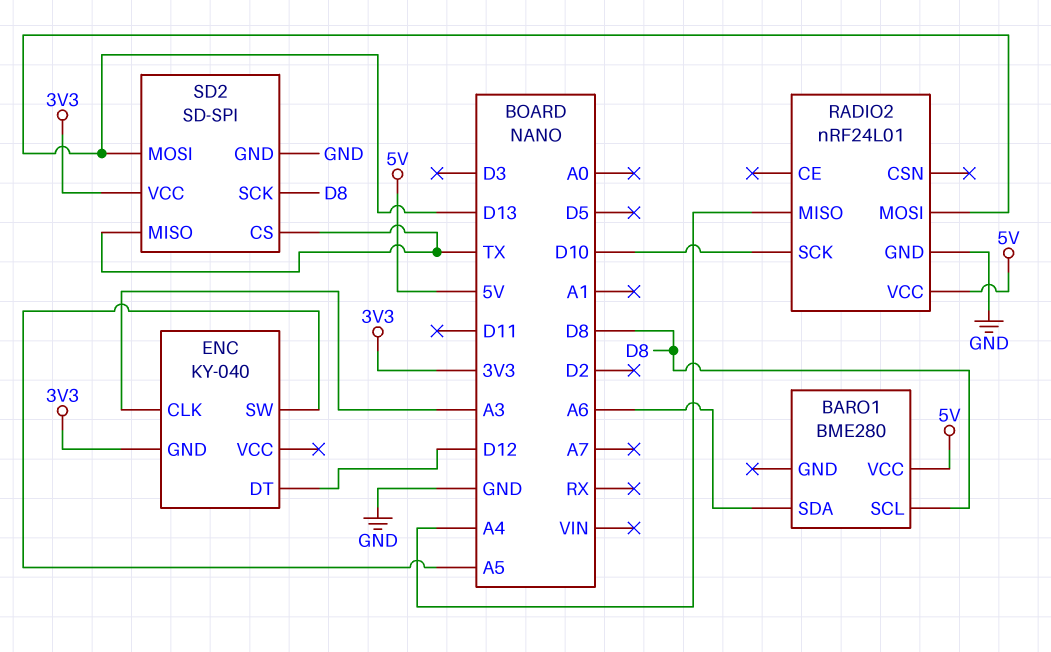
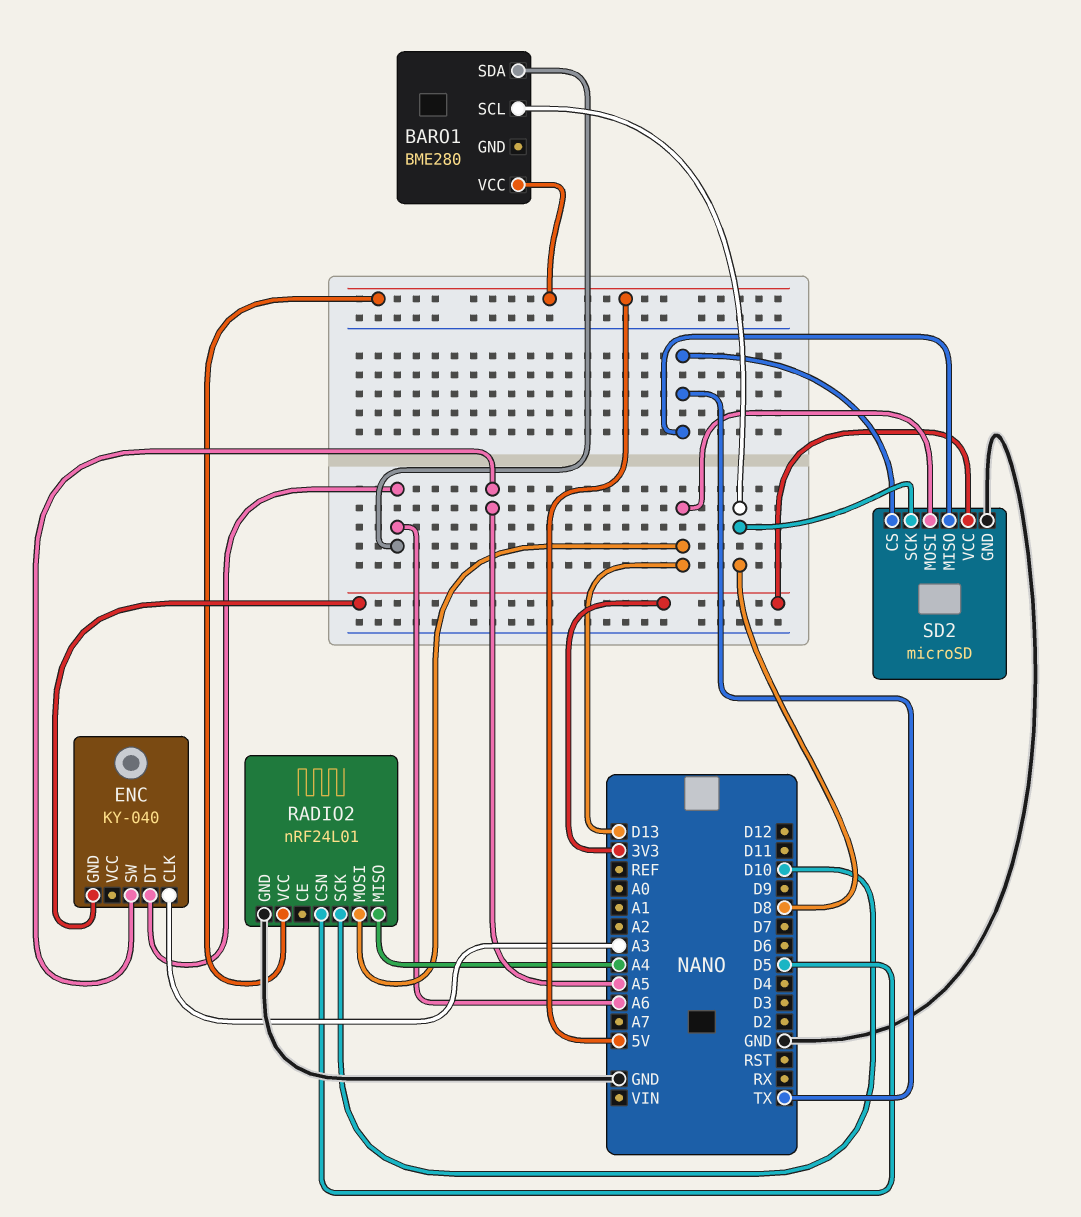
ENC pin DT: D12 -> A6
RADIO2 pin CSN: none -> D5
SD2: SD-SPI -> microSD

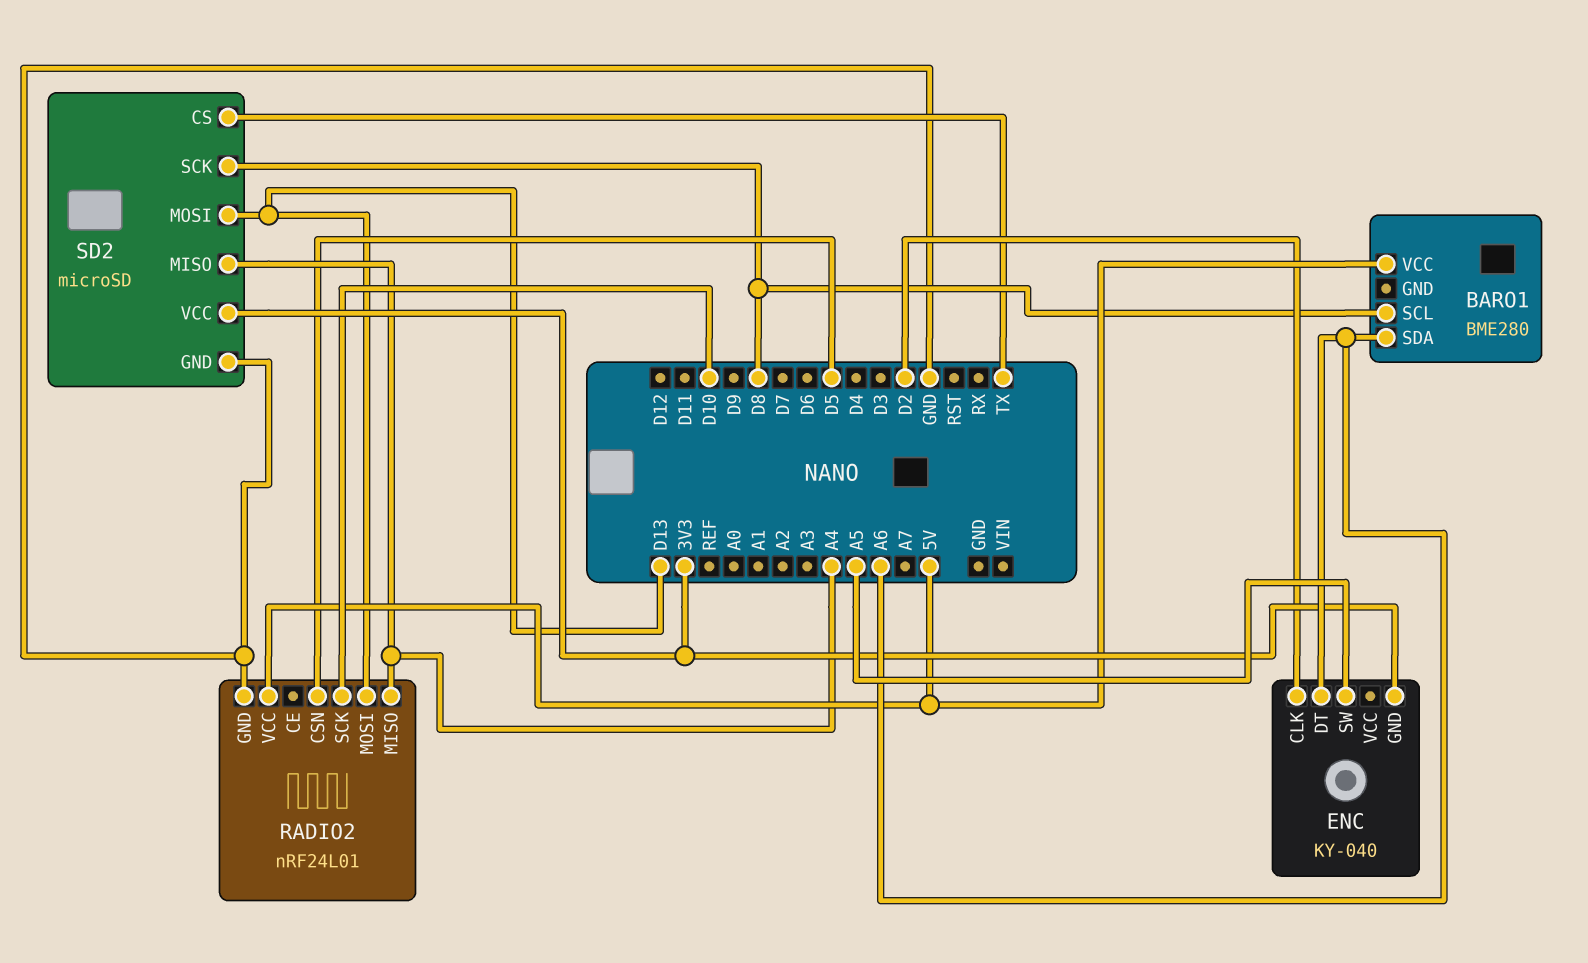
ENC pin CLK: A3 -> D2
SD2 pin MISO: TX -> A4

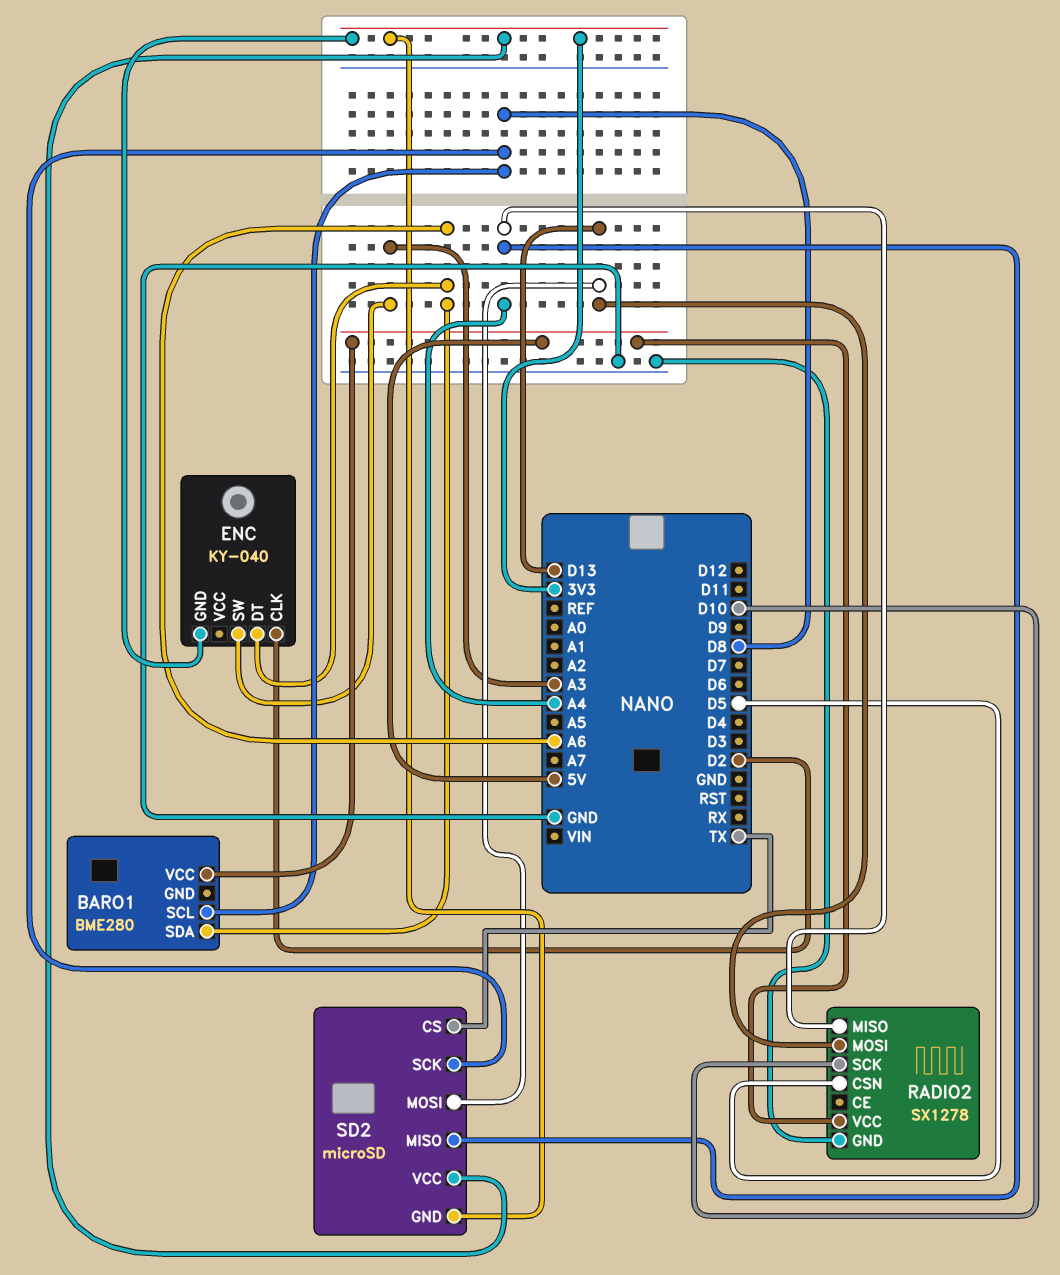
ENC pin SW: A5 -> A3
RADIO2: nRF24L01 -> SX1278
SD2 pin GND: GND -> 3V3

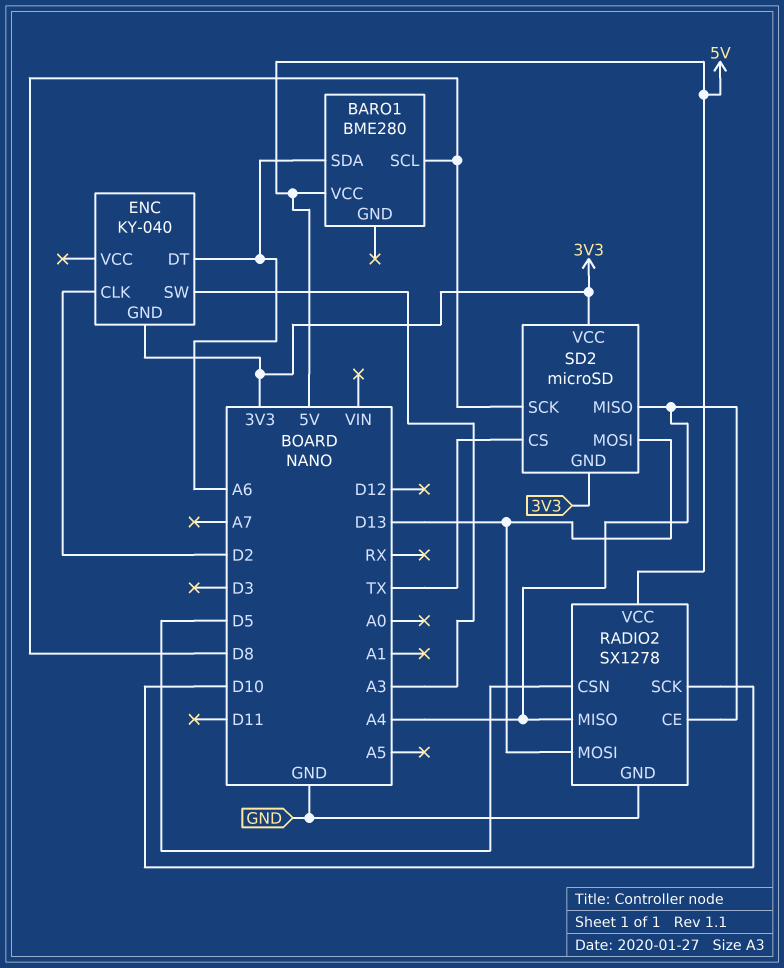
RADIO2 pin CE: none -> A4

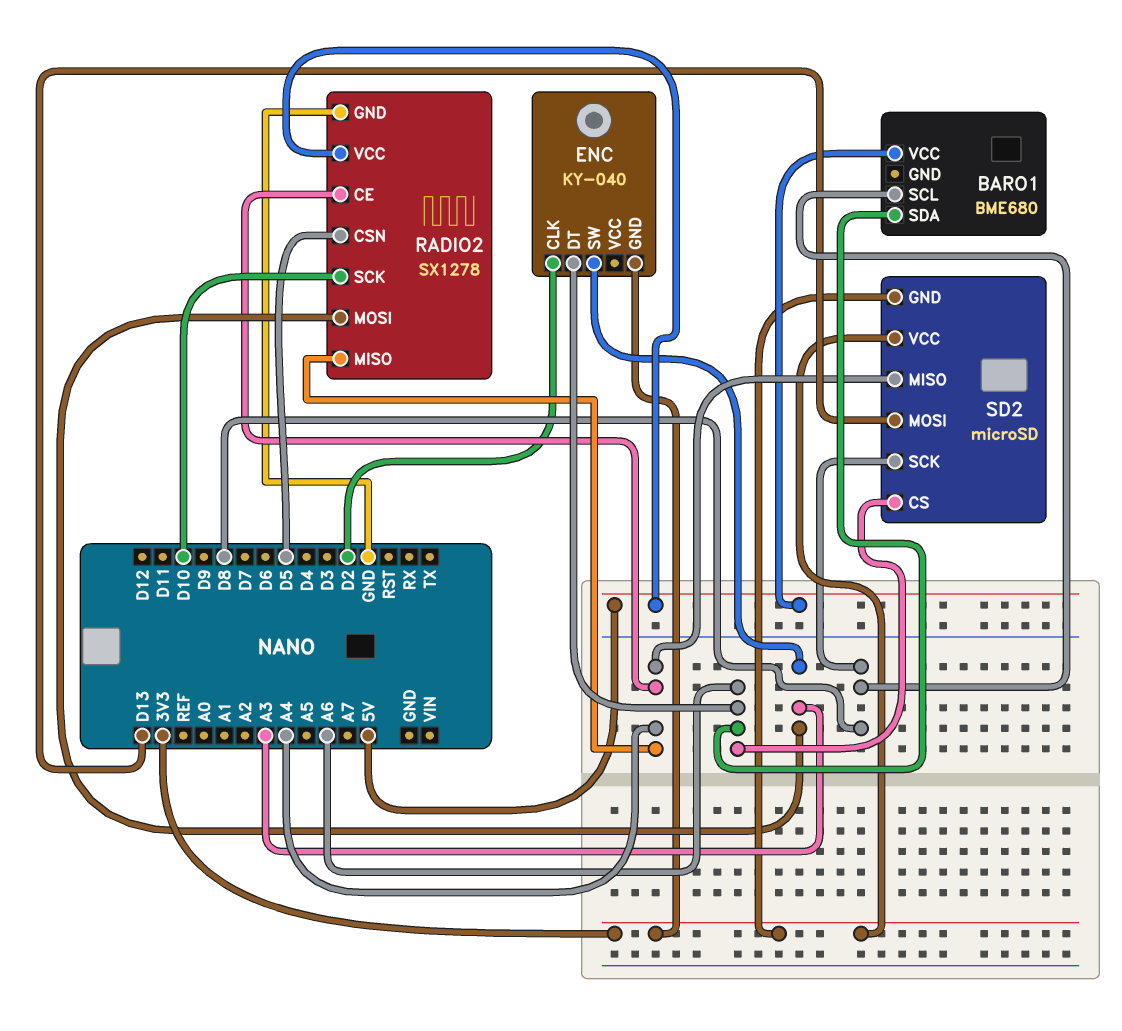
BARO1: BME280 -> BME680
RADIO2 pin MOSI: D13 -> A3
SD2 pin CS: TX -> A6

